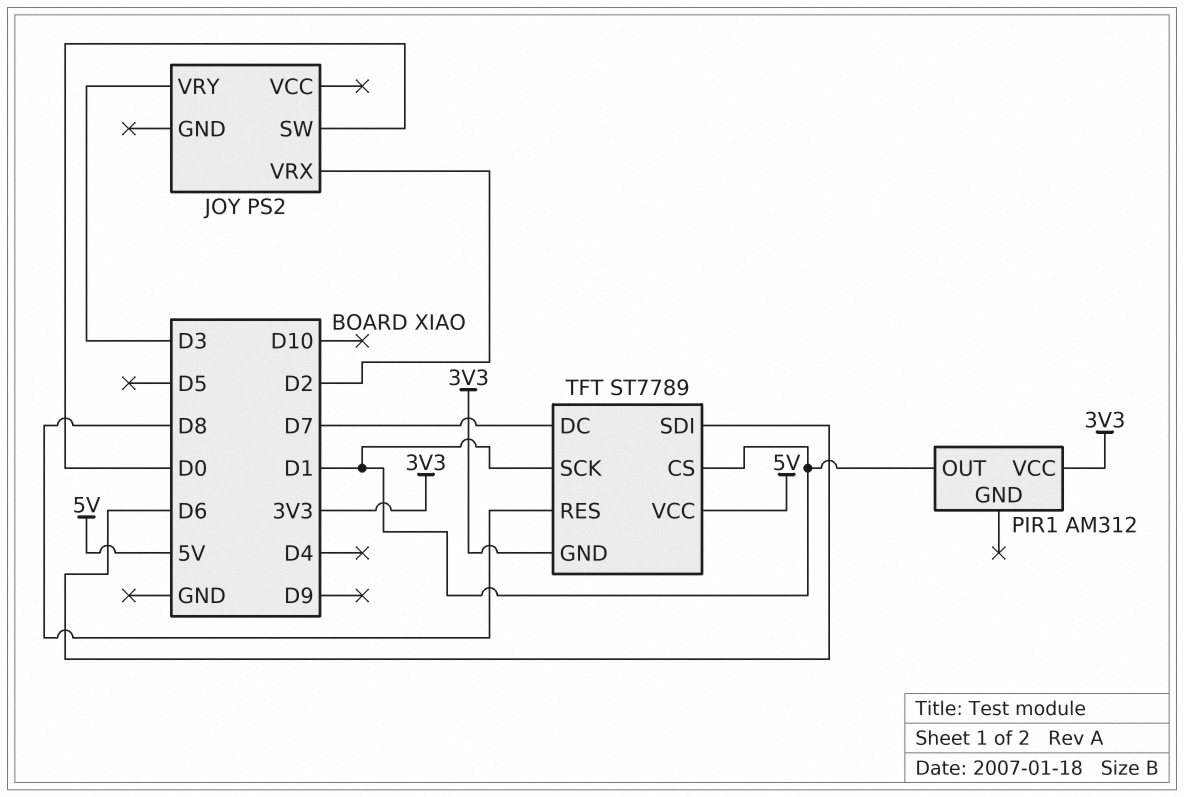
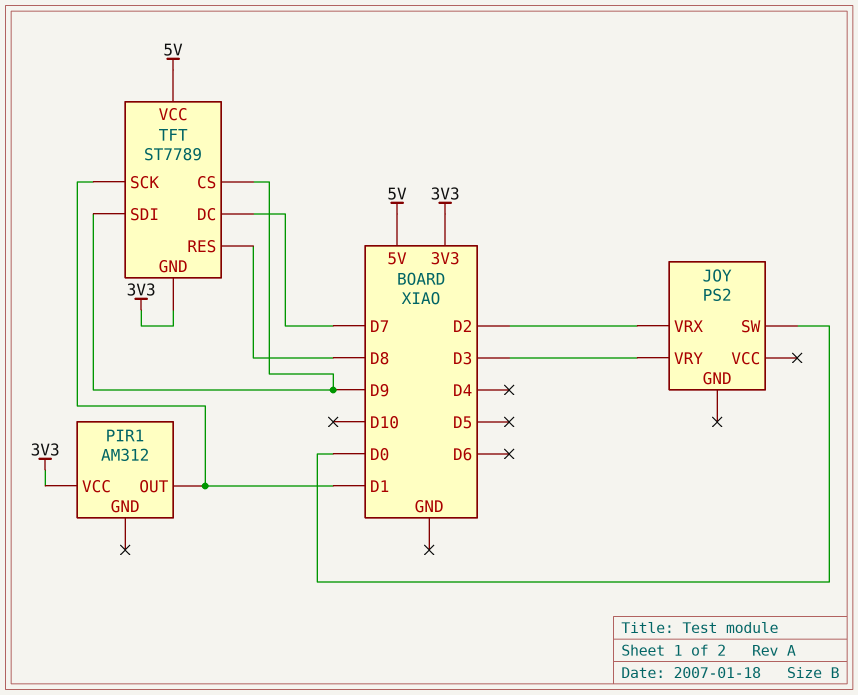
TFT pin CS: D1 -> D9
TFT pin SDI: D6 -> D9

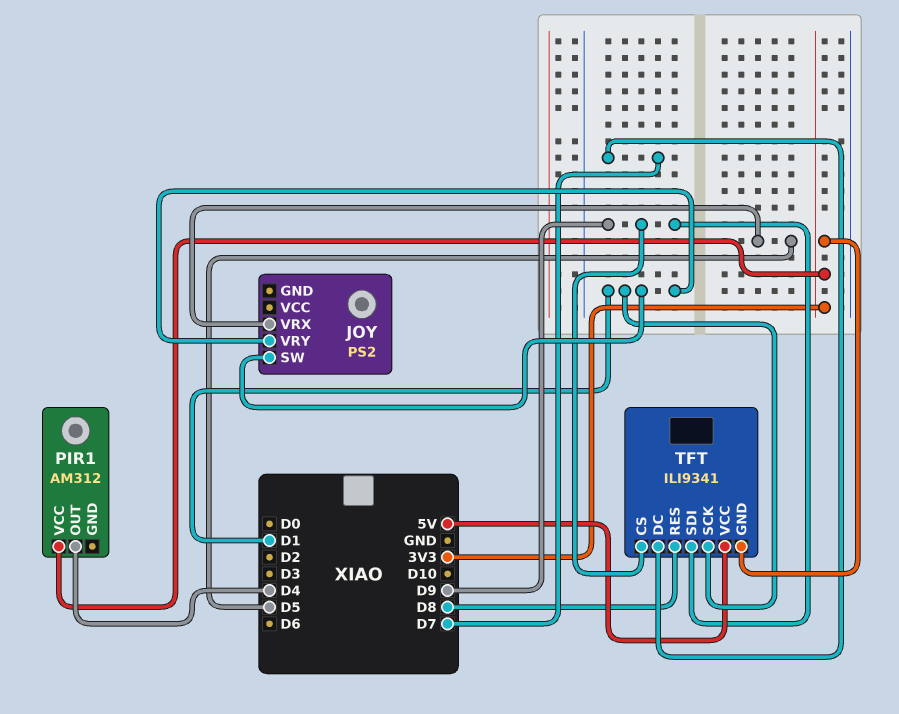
JOY pin SW: D0 -> D1
JOY pin VRX: D2 -> D5
JOY pin VRY: D3 -> D1
PIR1 pin OUT: D1 -> D4
TFT: ST7789 -> ILI9341

